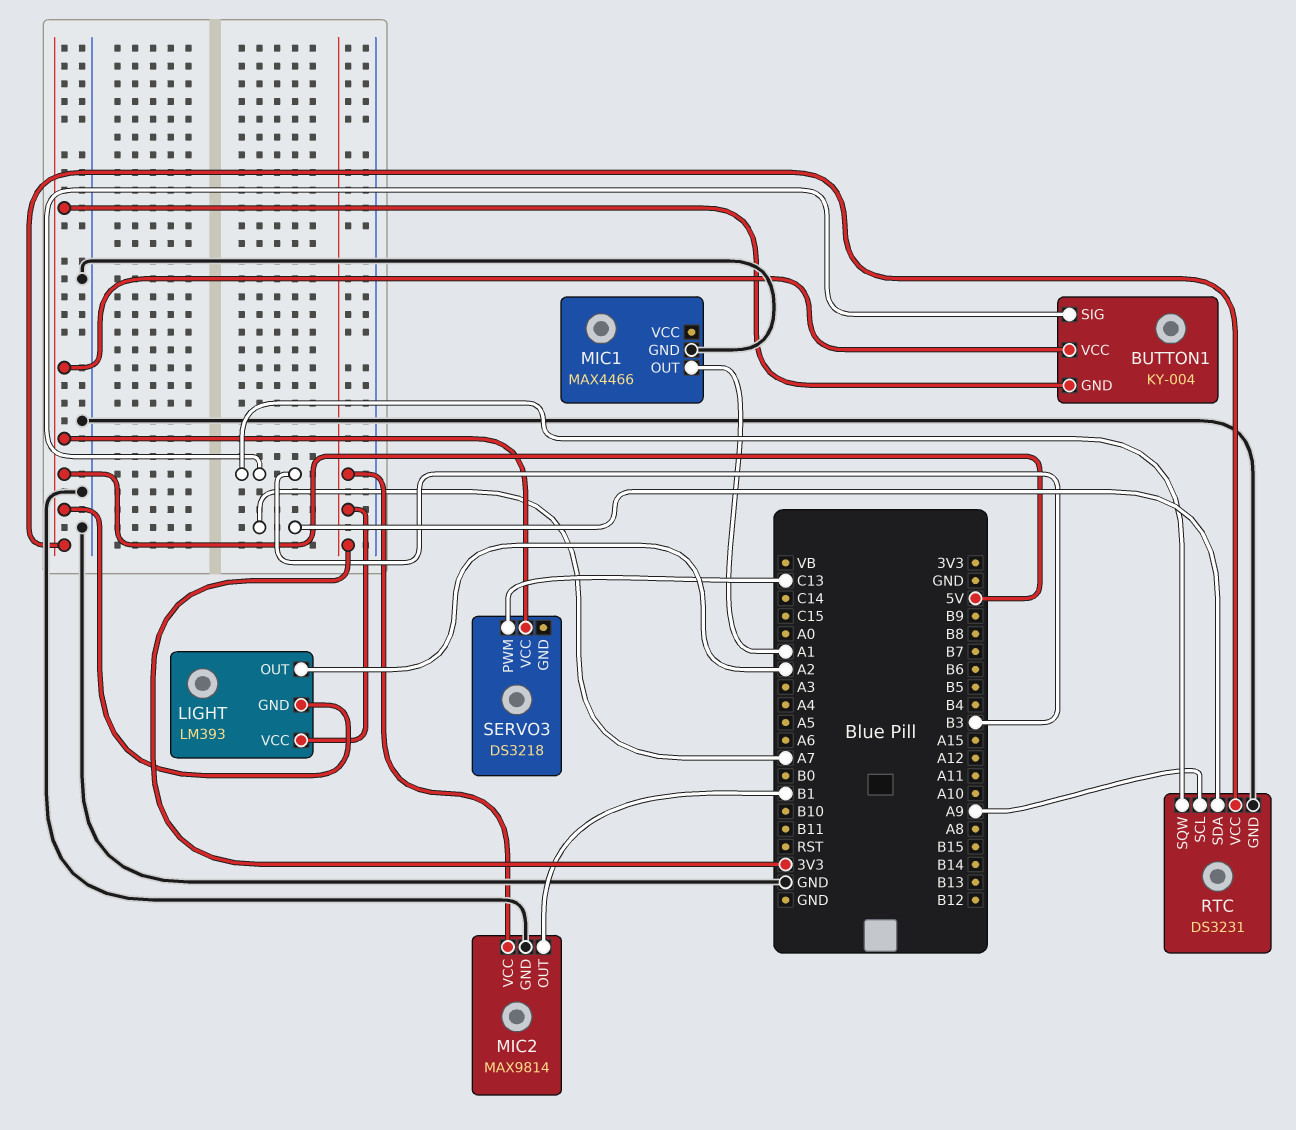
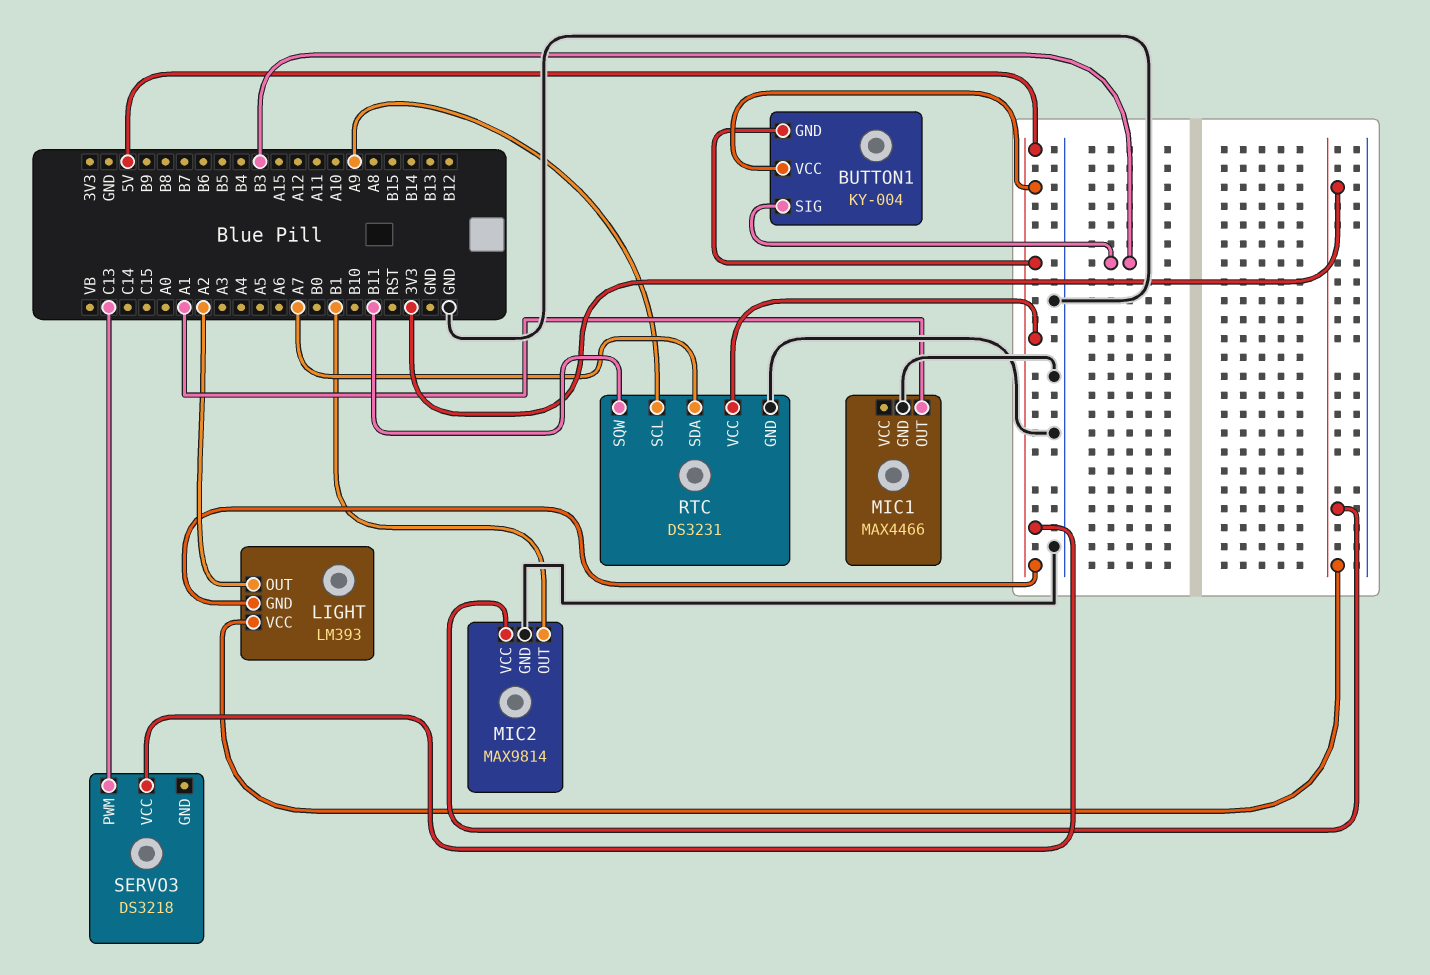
RTC pin SQW: B3 -> B11

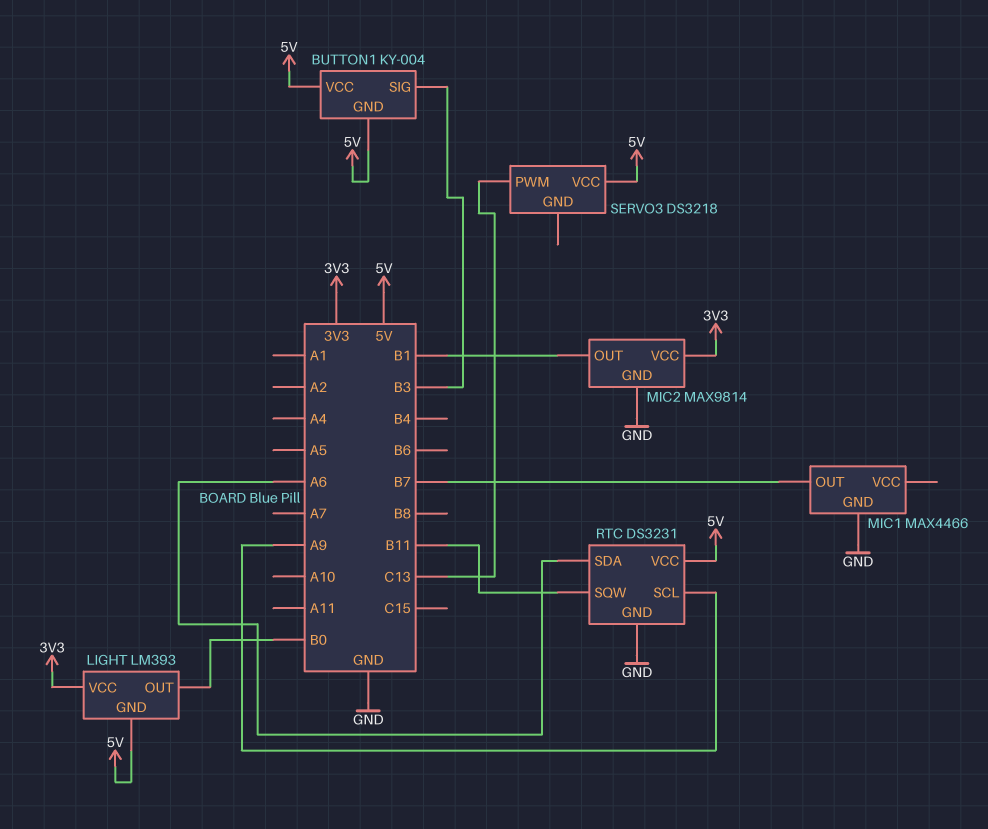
LIGHT pin OUT: A2 -> B0
MIC1 pin OUT: A1 -> B7
RTC pin SDA: A7 -> A6

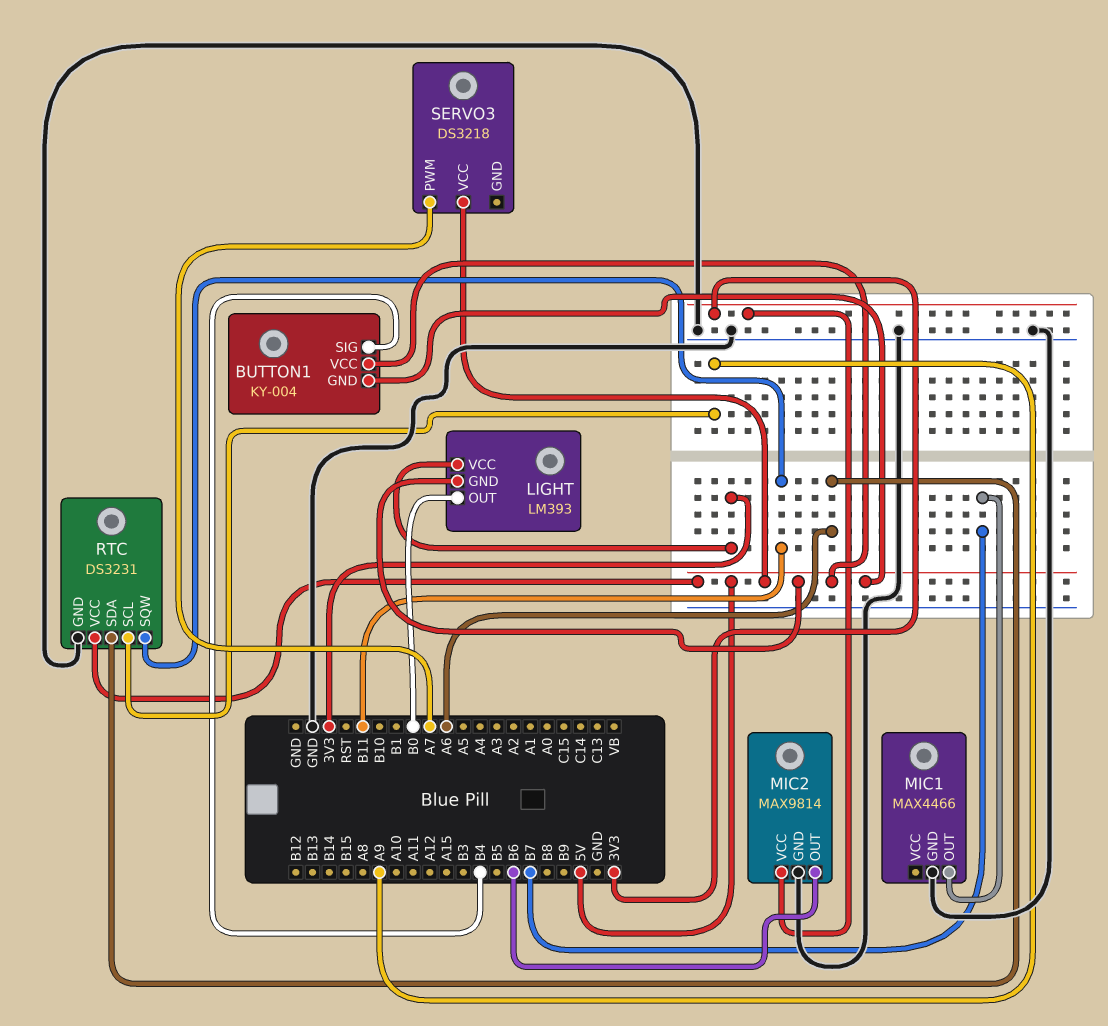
BUTTON1 pin SIG: B3 -> B4
MIC2 pin OUT: B1 -> B6
SERVO3 pin PWM: C13 -> A7

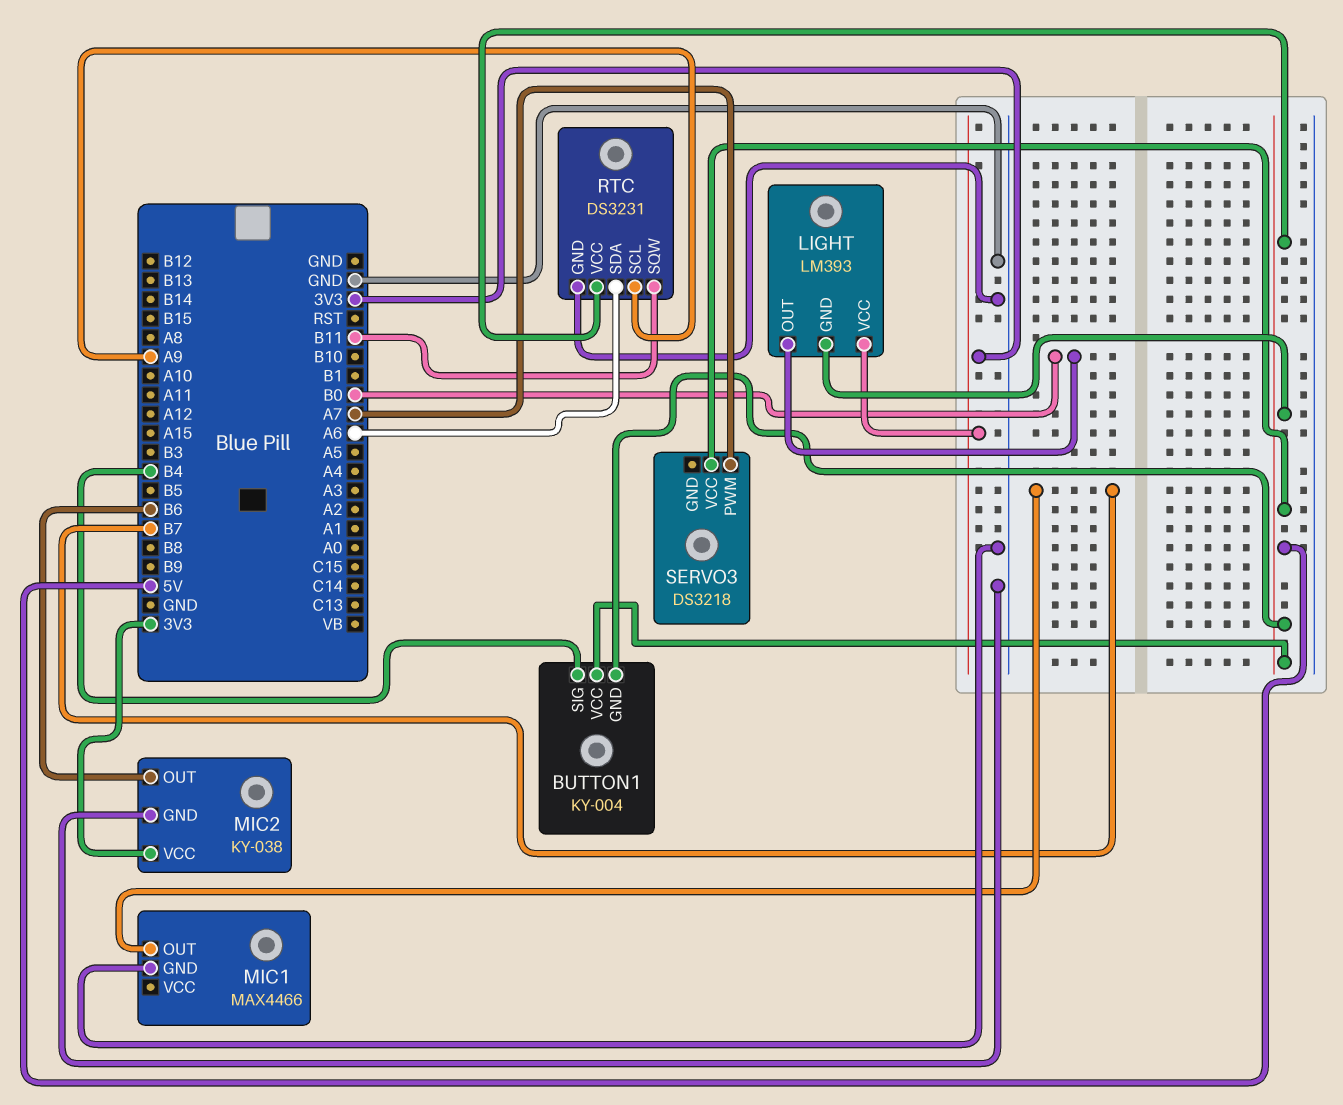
MIC2: MAX9814 -> KY-038

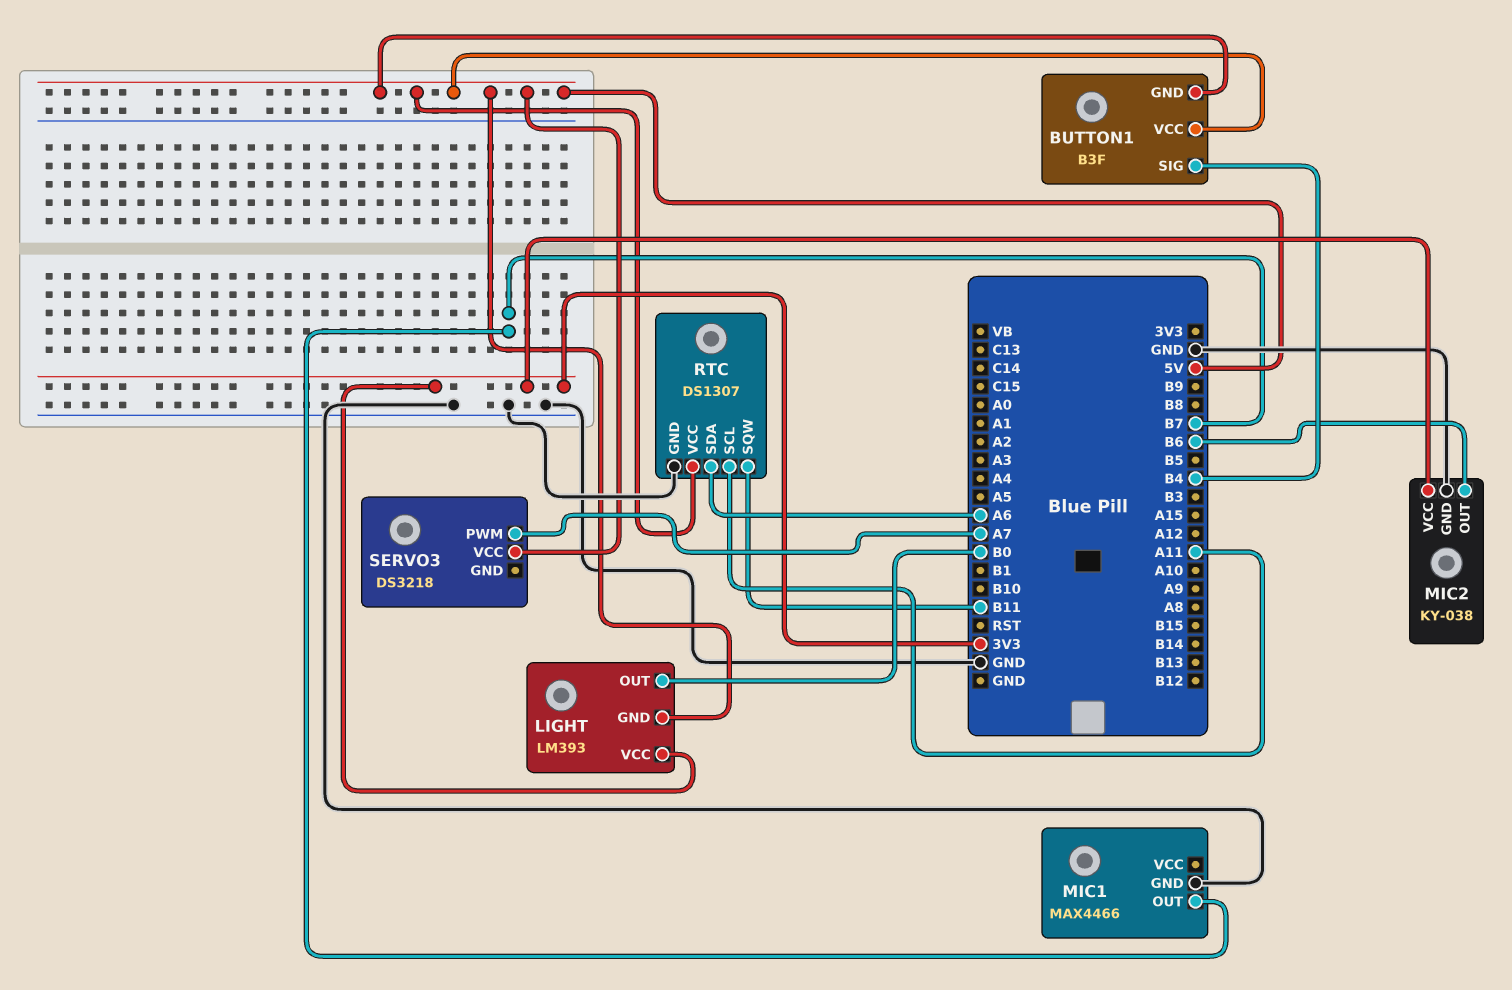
BUTTON1: KY-004 -> B3F
RTC: DS3231 -> DS1307
RTC pin SCL: A9 -> A11

